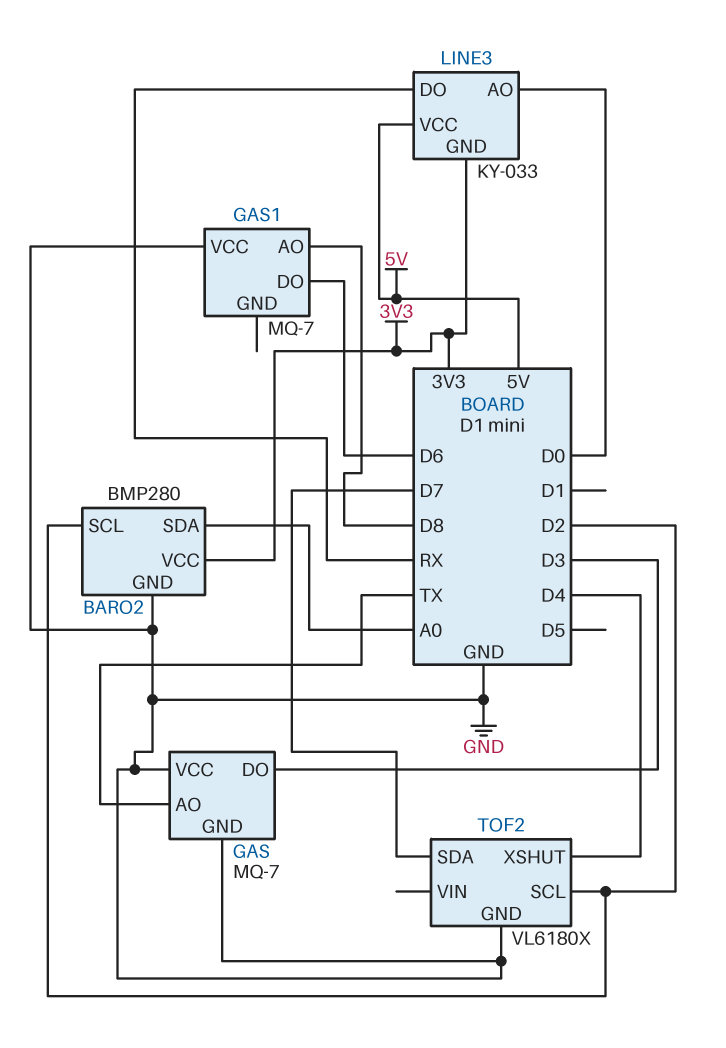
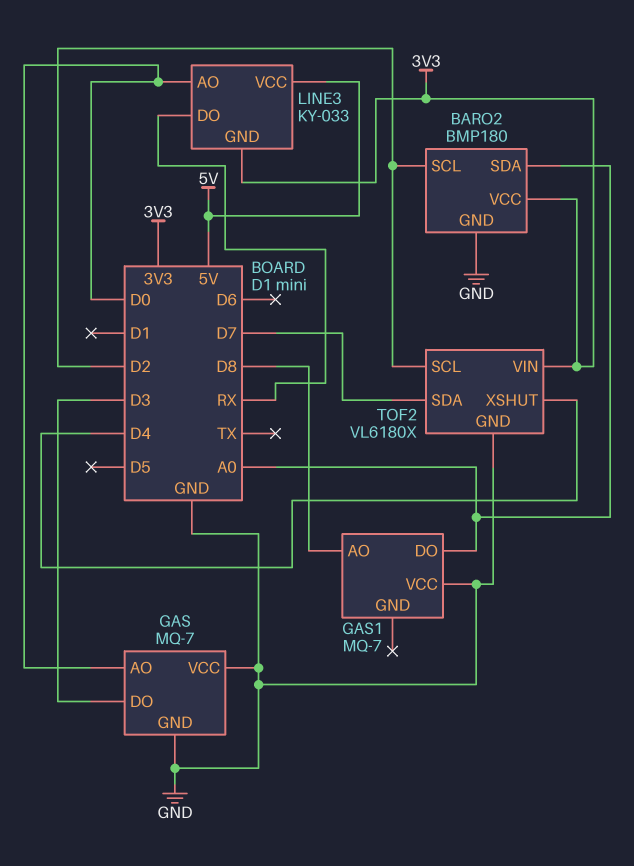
BARO2: BMP280 -> BMP180
GAS pin AO: TX -> D0
GAS1 pin DO: D6 -> A0
TOF2 pin VIN: none -> 3V3

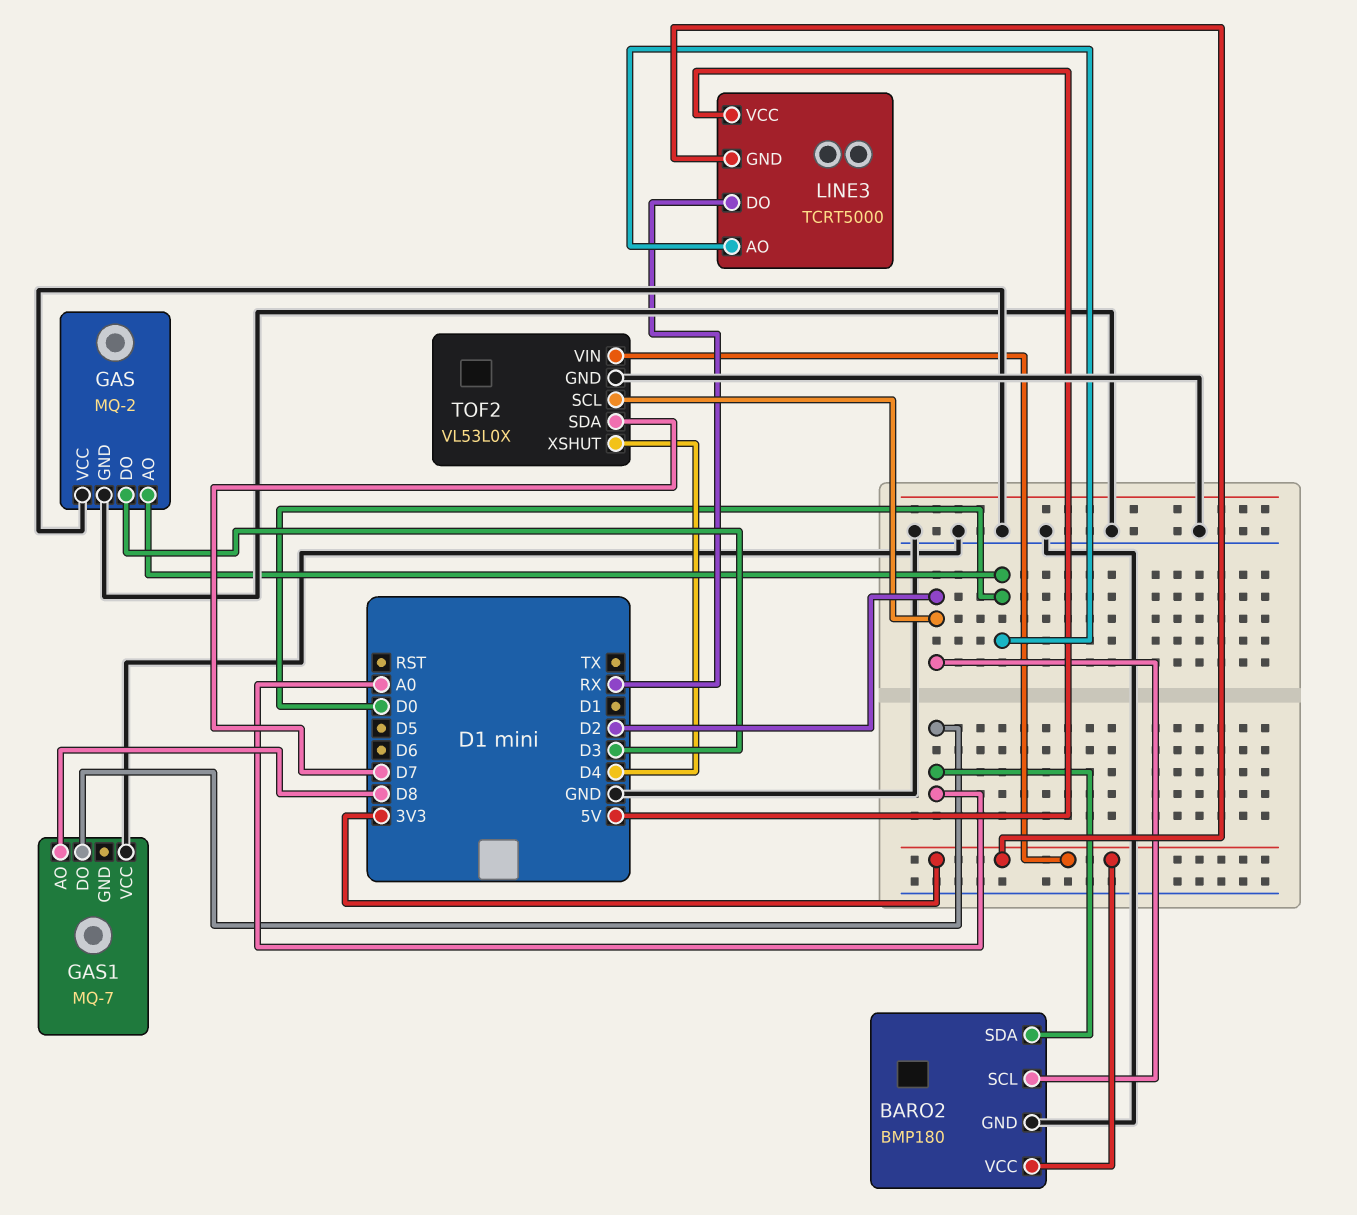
GAS: MQ-7 -> MQ-2
LINE3: KY-033 -> TCRT5000
TOF2: VL6180X -> VL53L0X

